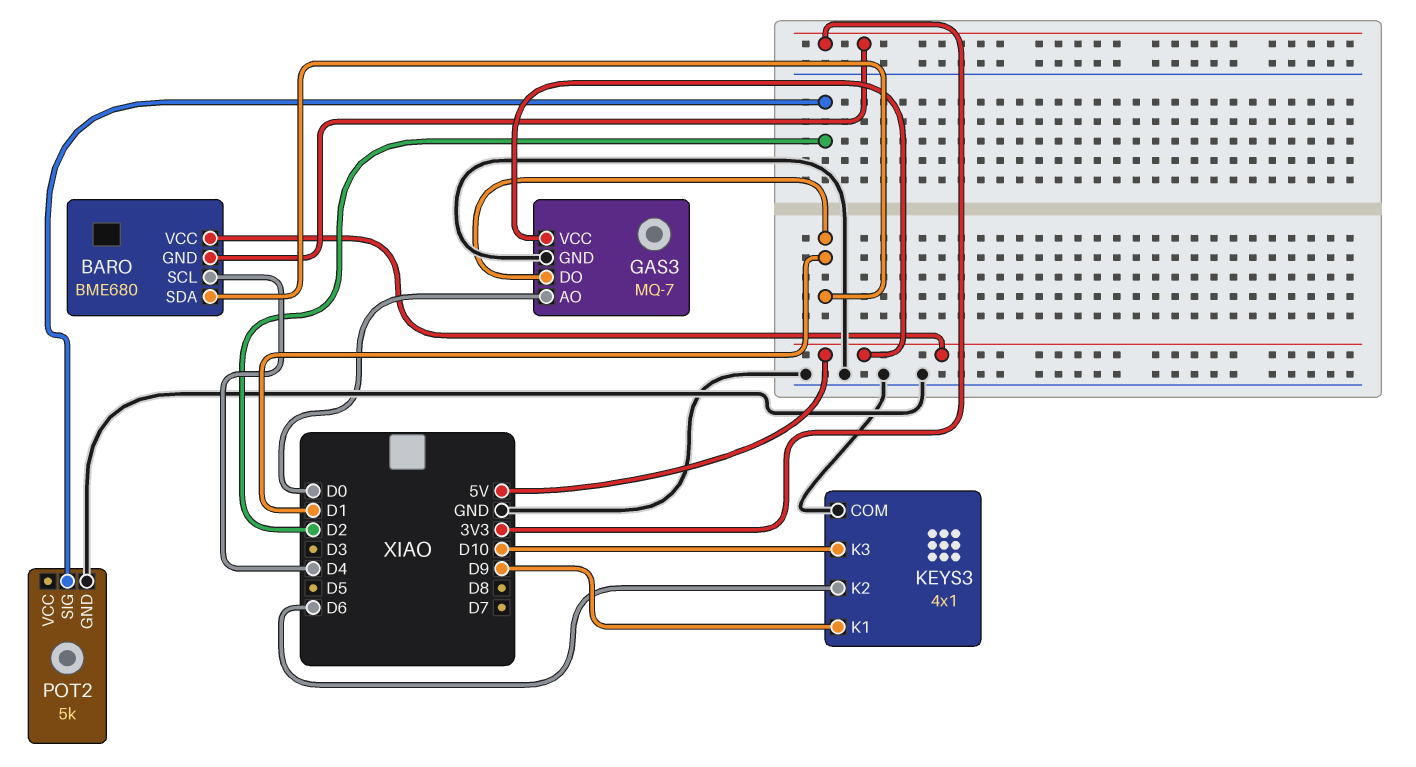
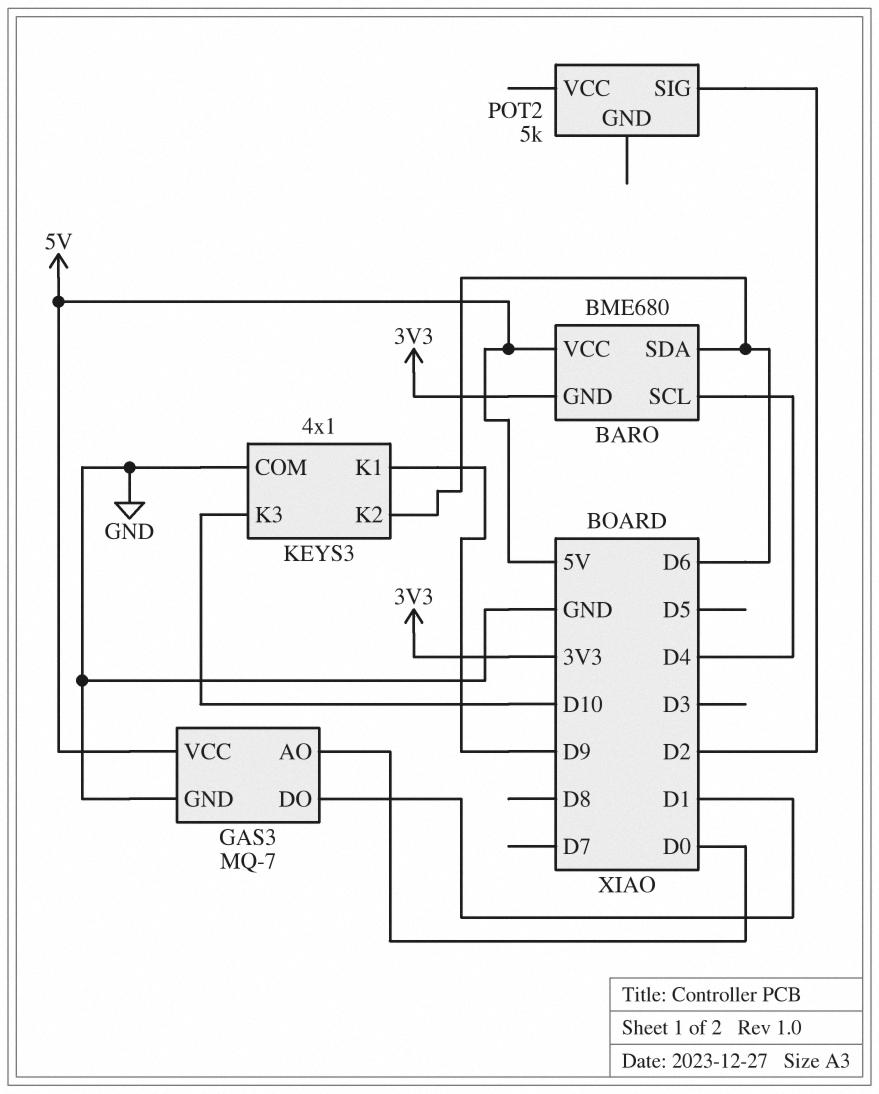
BARO pin SDA: D1 -> D6
POT2 pin GND: GND -> none

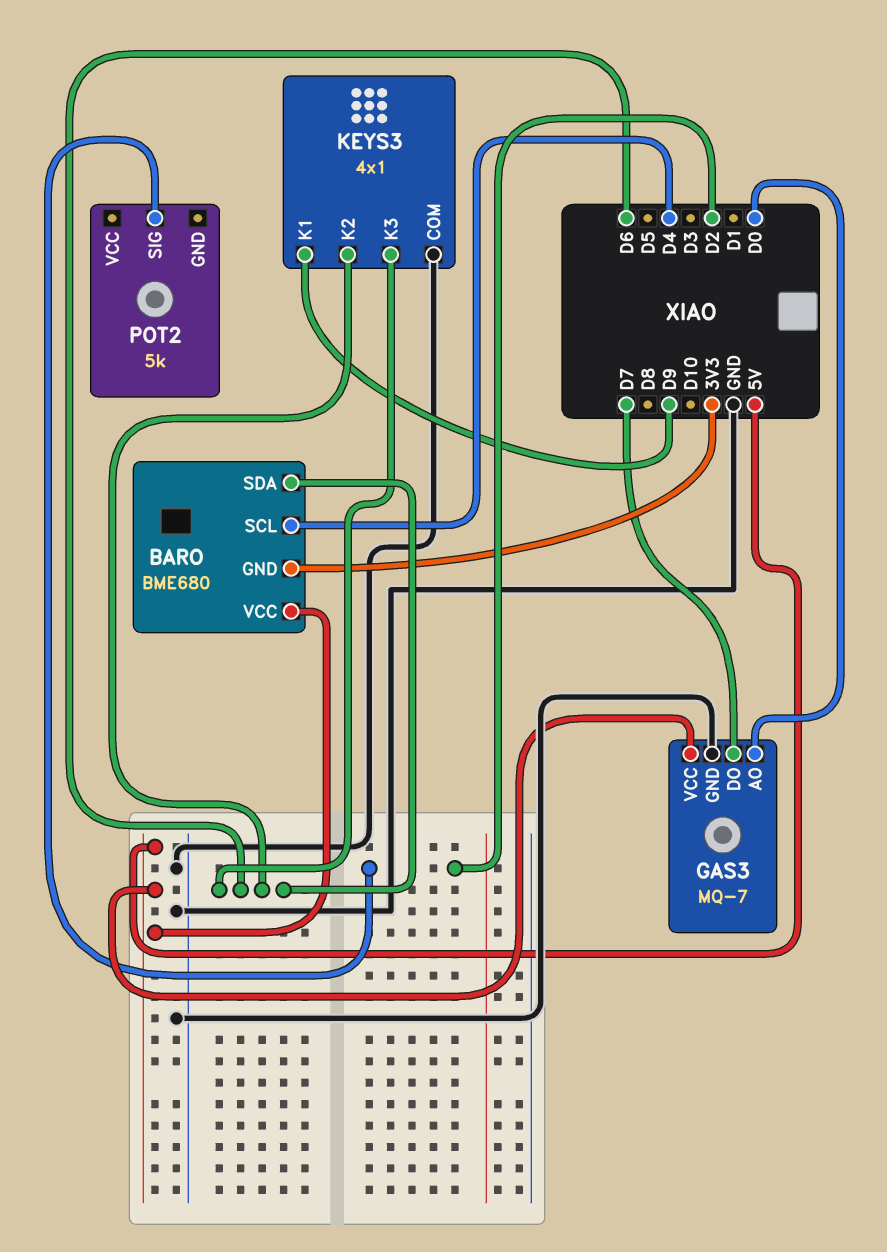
GAS3 pin DO: D1 -> D7
KEYS3 pin K3: D10 -> D6

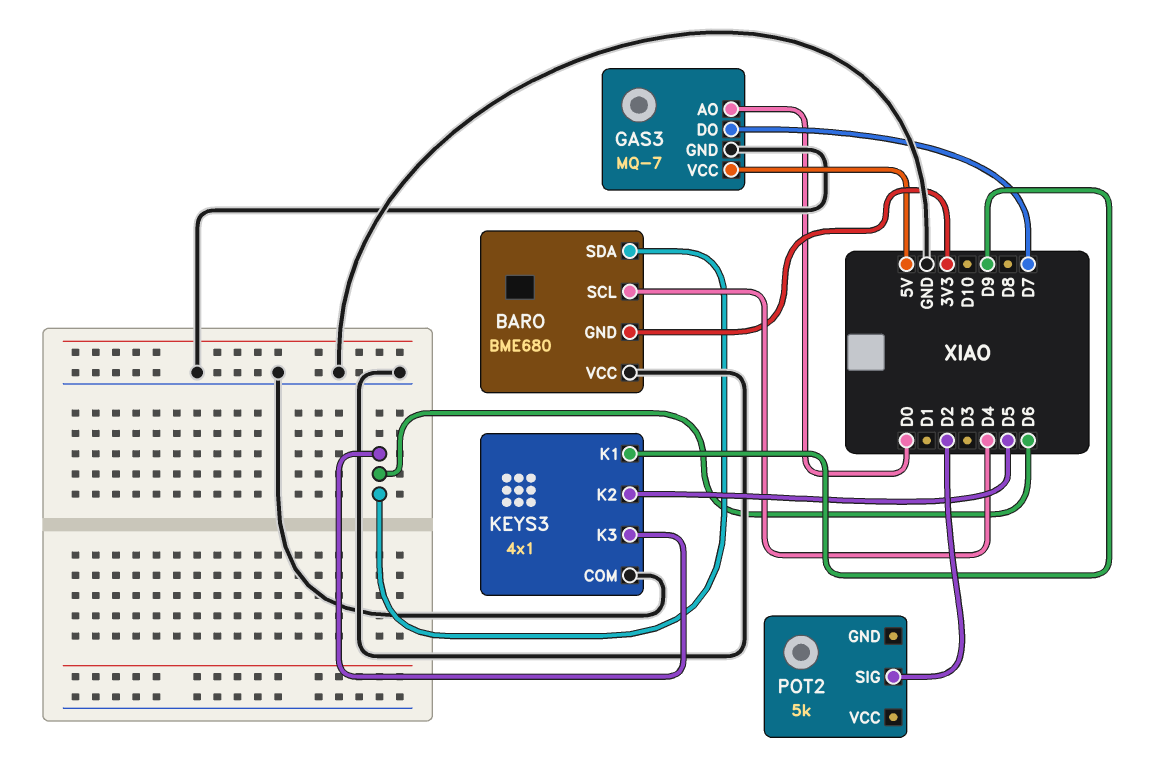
BARO pin VCC: 5V -> GND
KEYS3 pin K2: D6 -> D5

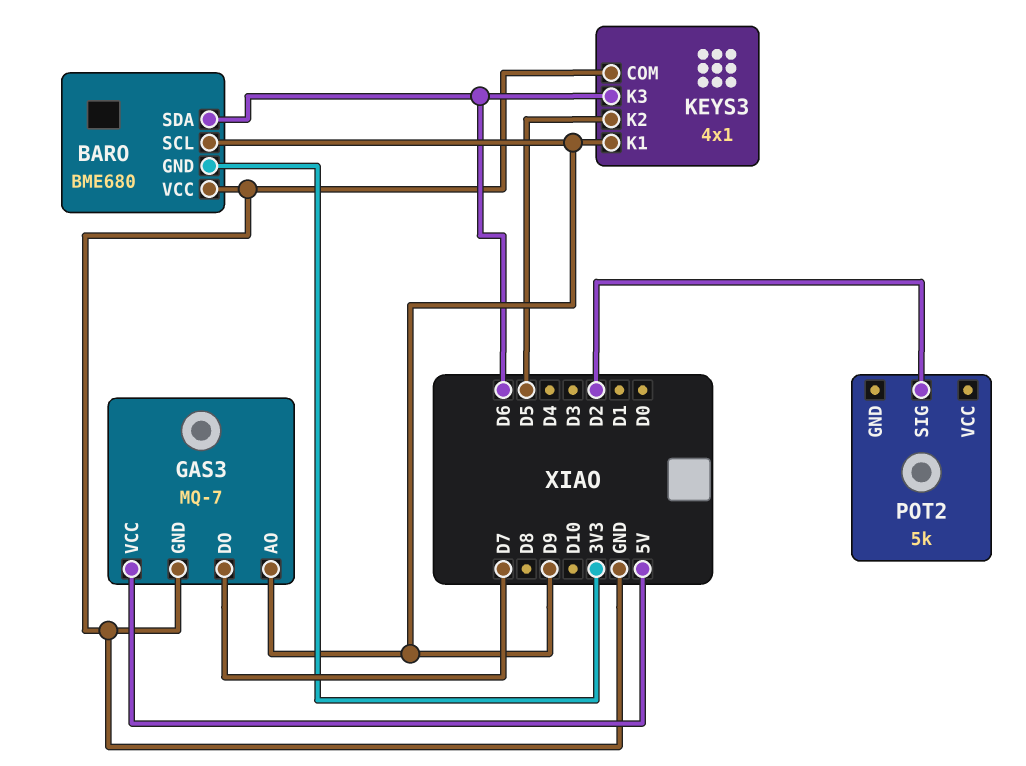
BARO pin SCL: D4 -> D9
GAS3 pin AO: D0 -> D9

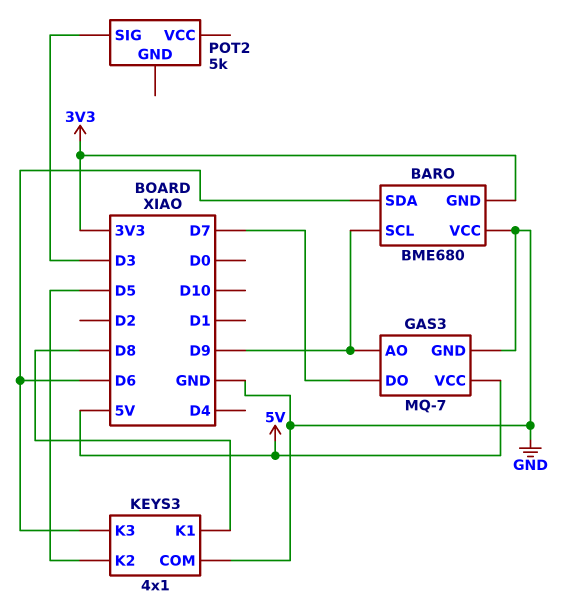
KEYS3 pin K1: D9 -> D8
POT2 pin SIG: D2 -> D3

